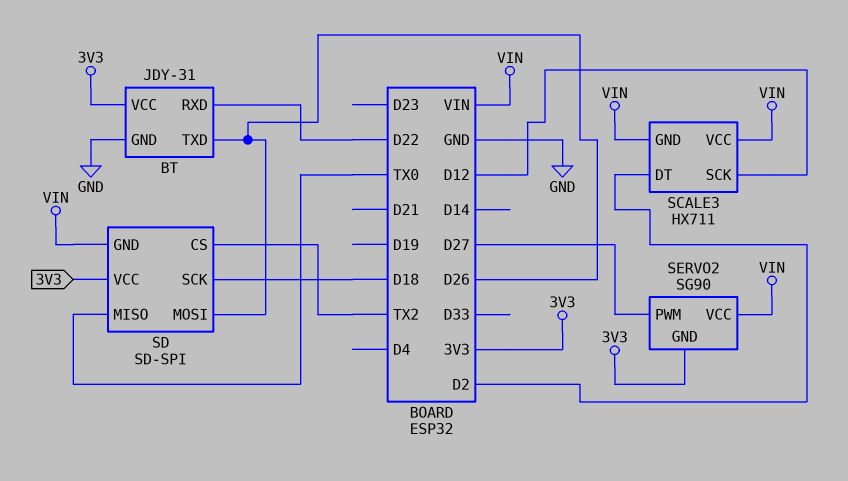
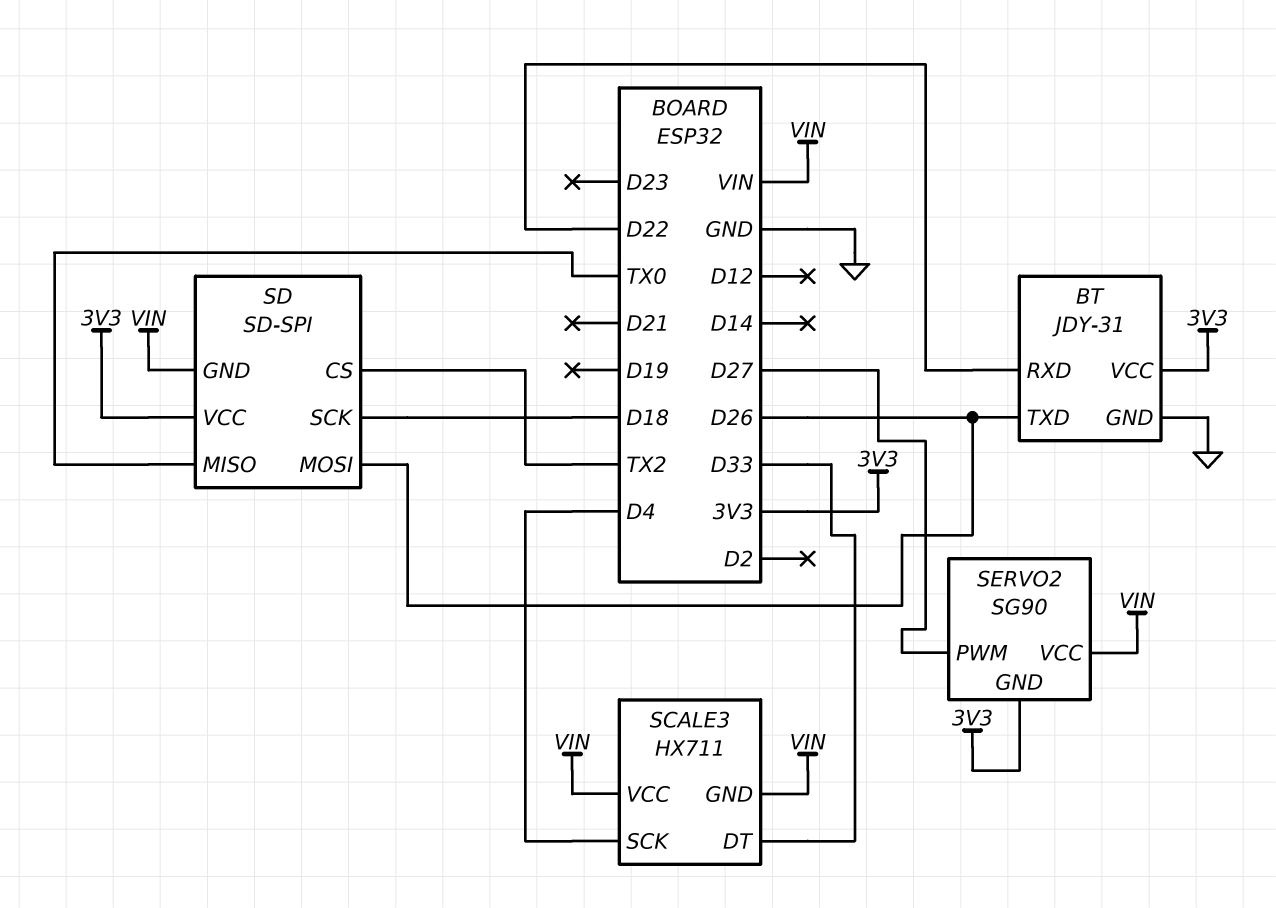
SCALE3 pin DT: D2 -> D33
SCALE3 pin SCK: D12 -> D4

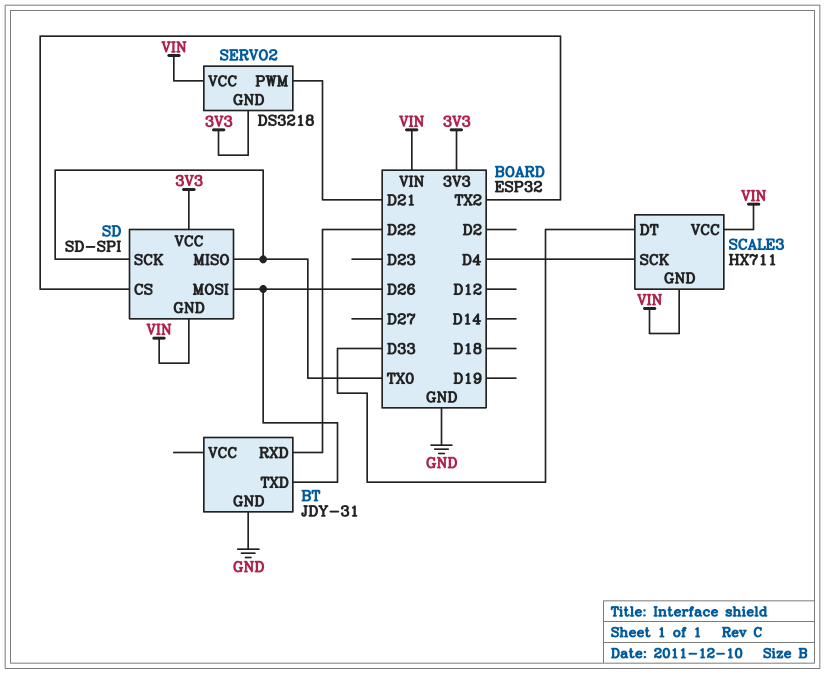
BT pin VCC: 3V3 -> none
SD pin SCK: D18 -> TX0
SERVO2: SG90 -> DS3218
SERVO2 pin PWM: D27 -> D21

